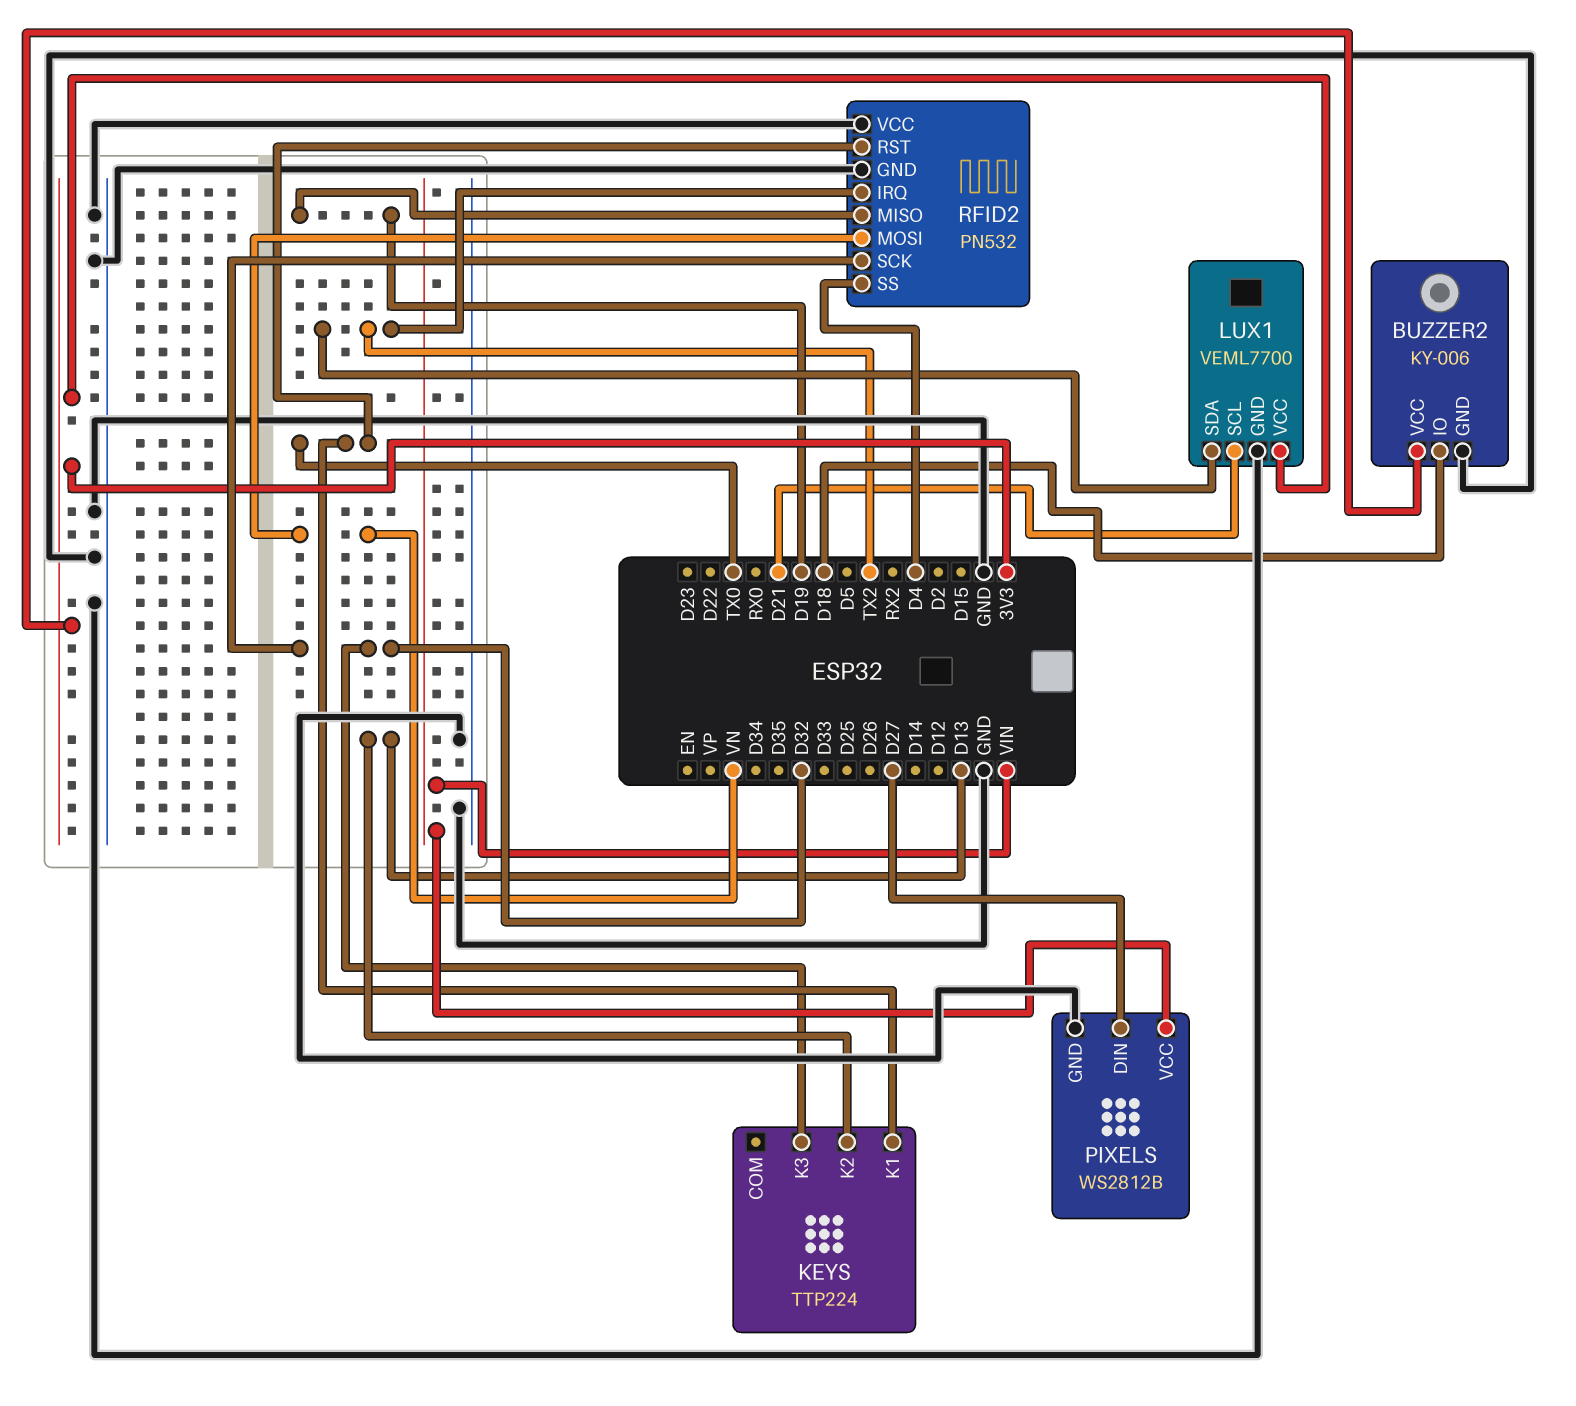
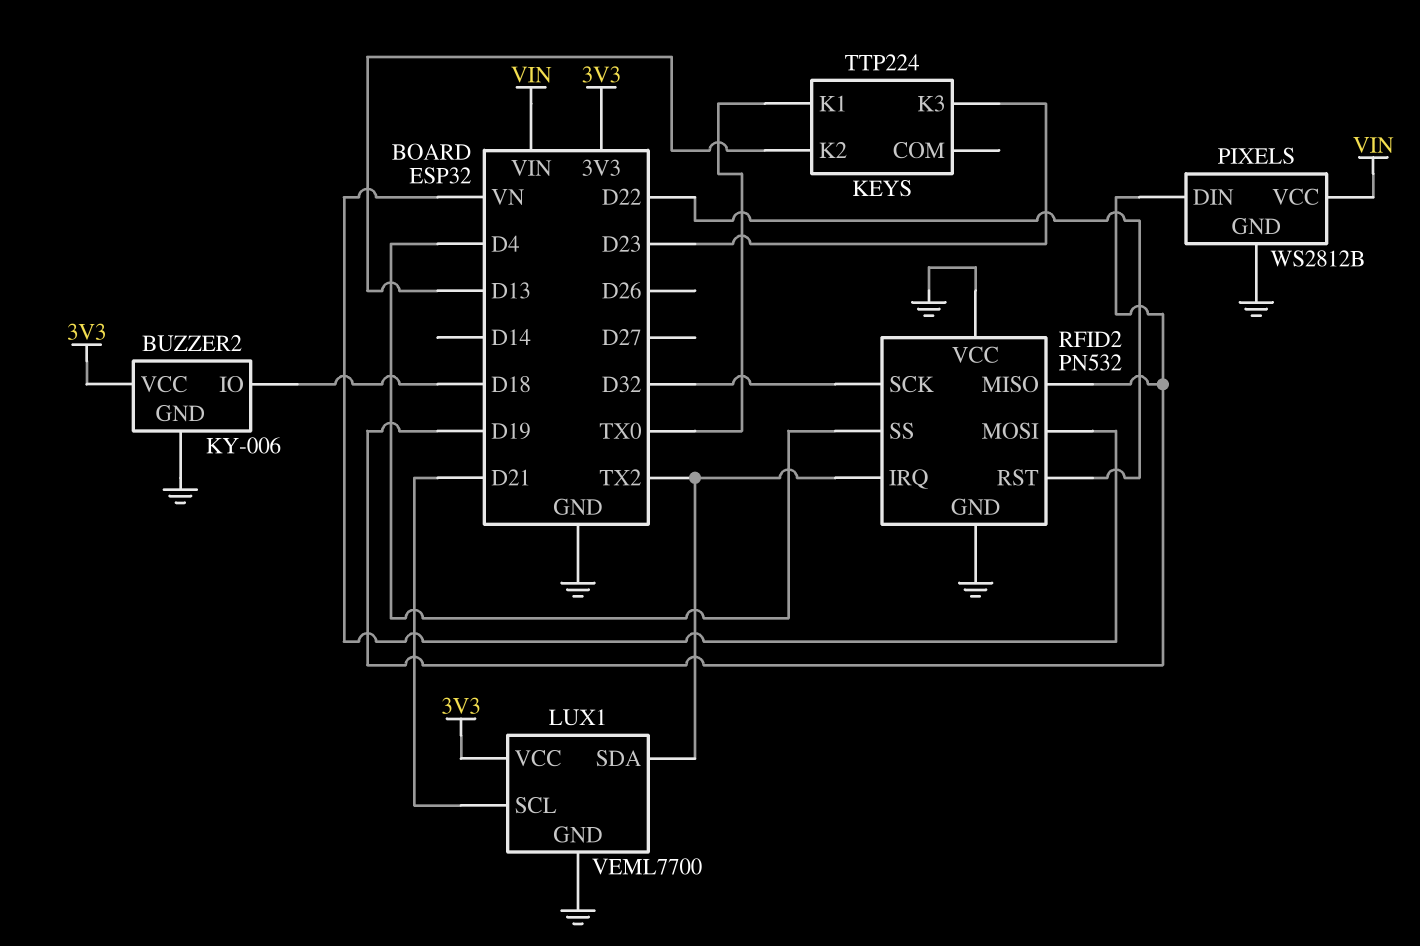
KEYS pin K3: D32 -> D23
PIXELS pin DIN: D27 -> D19
RFID2 pin RST: TX0 -> D22

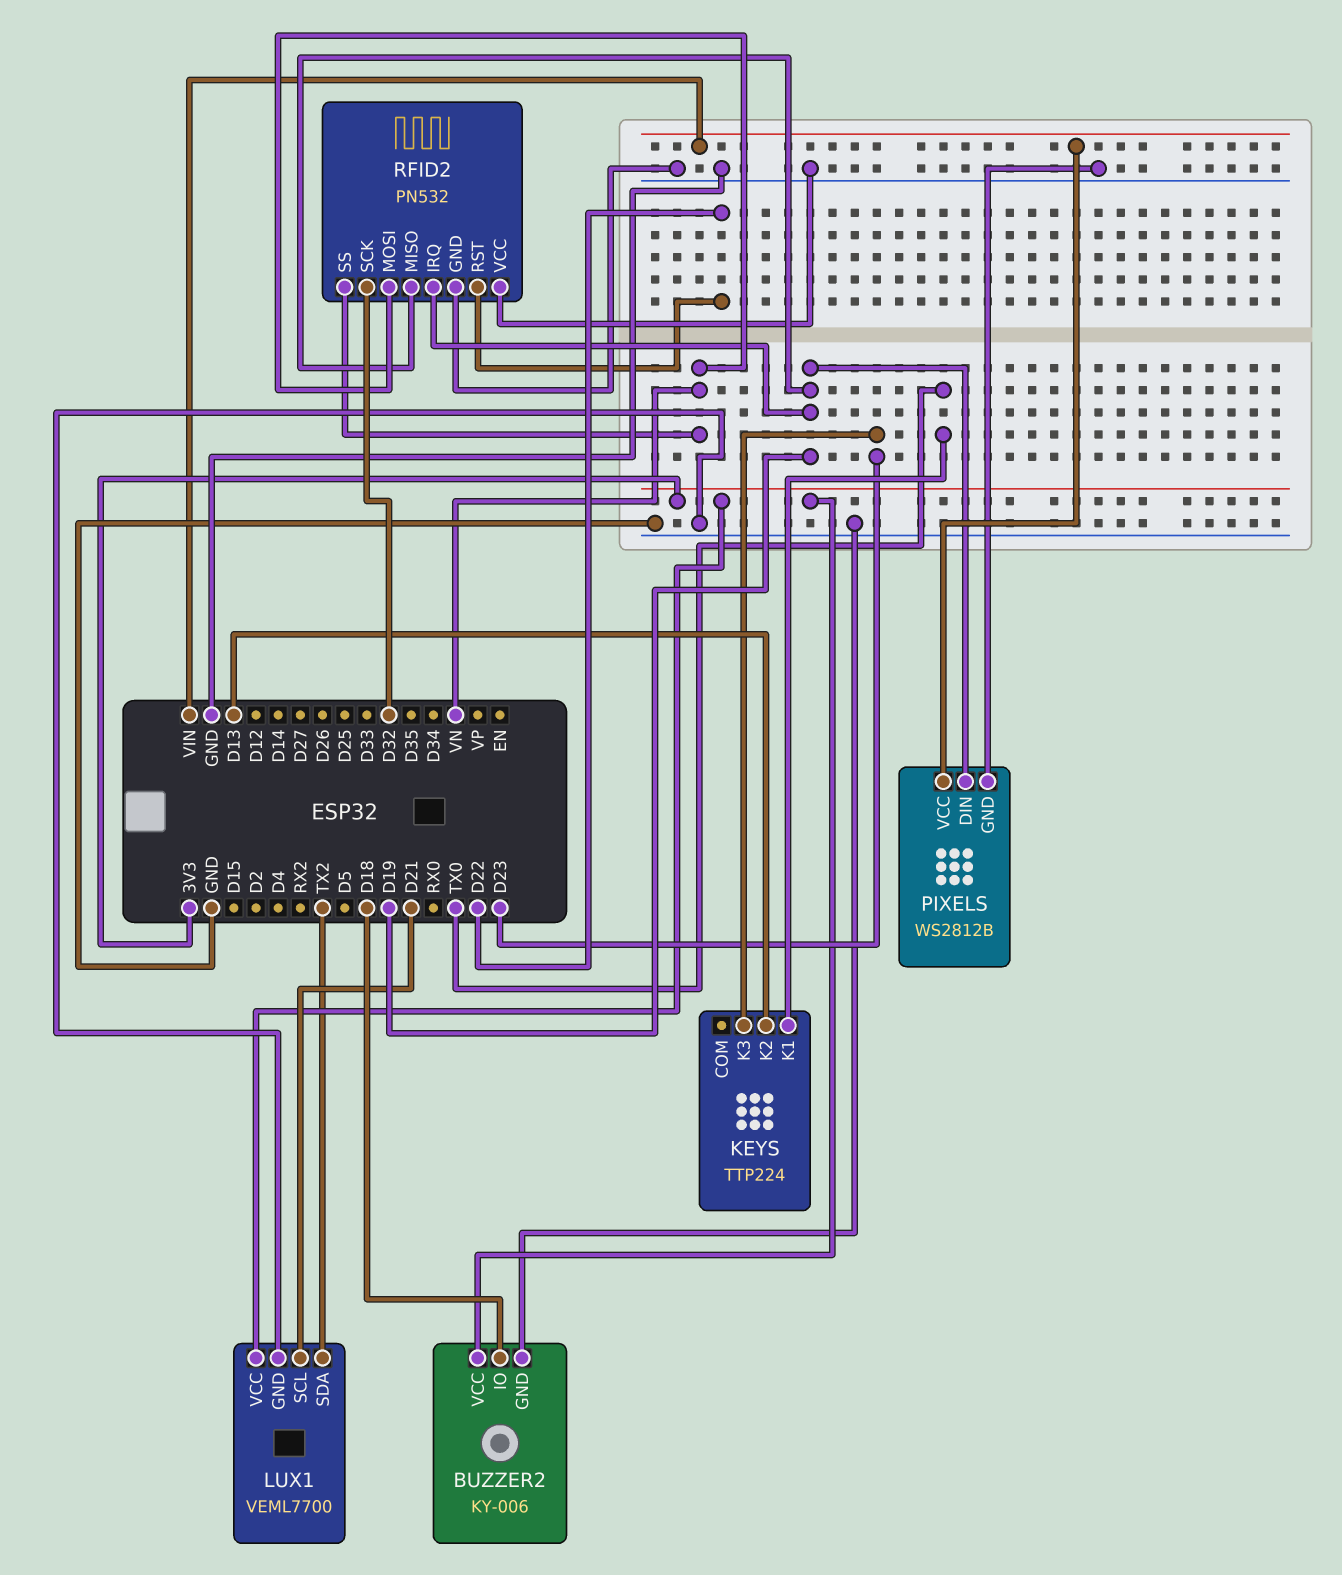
RFID2 pin IRQ: TX2 -> D19
RFID2 pin SS: D4 -> VN

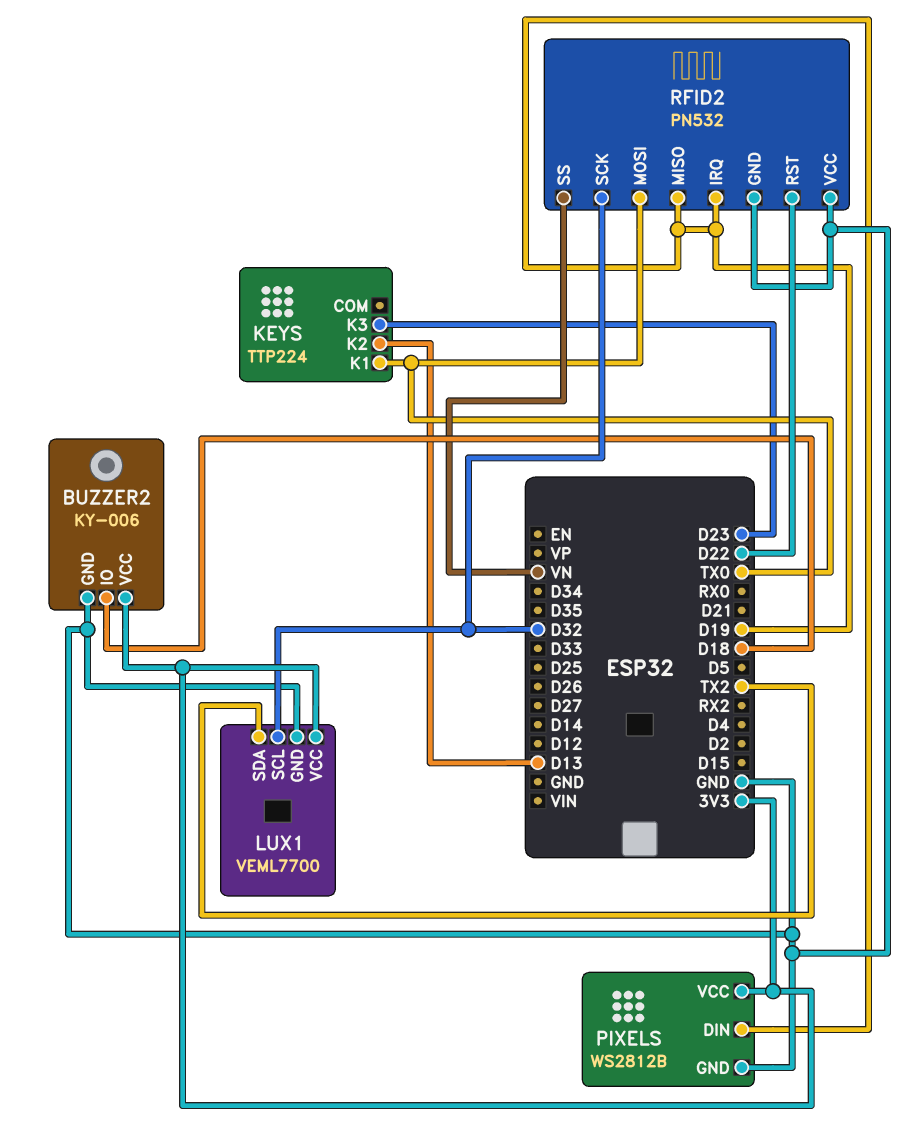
LUX1 pin SCL: D21 -> D32
PIXELS pin VCC: VIN -> 3V3
RFID2 pin MOSI: VN -> TX0

